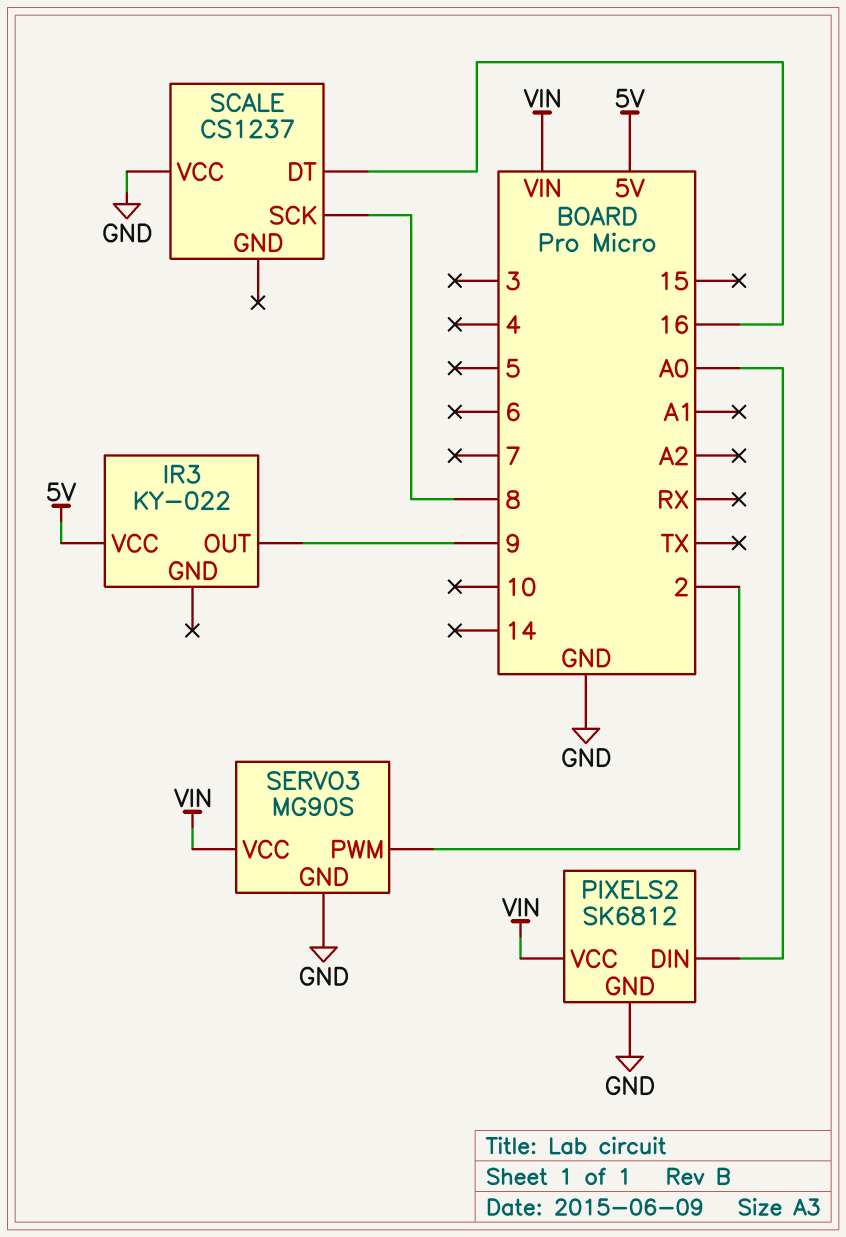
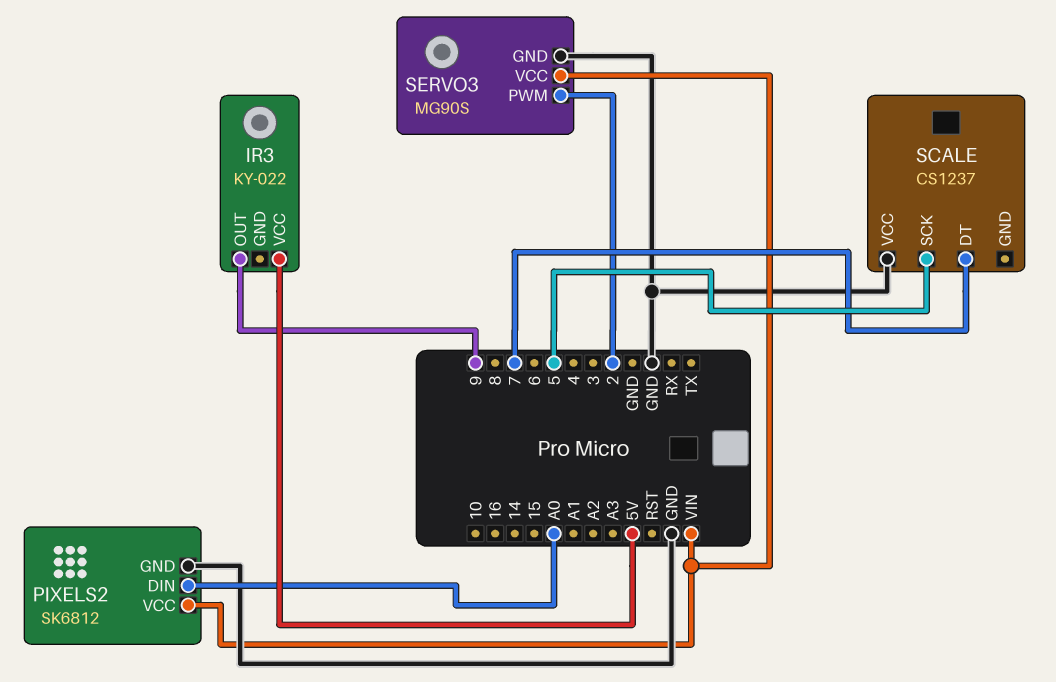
SCALE pin DT: 16 -> 7
SCALE pin SCK: 8 -> 5

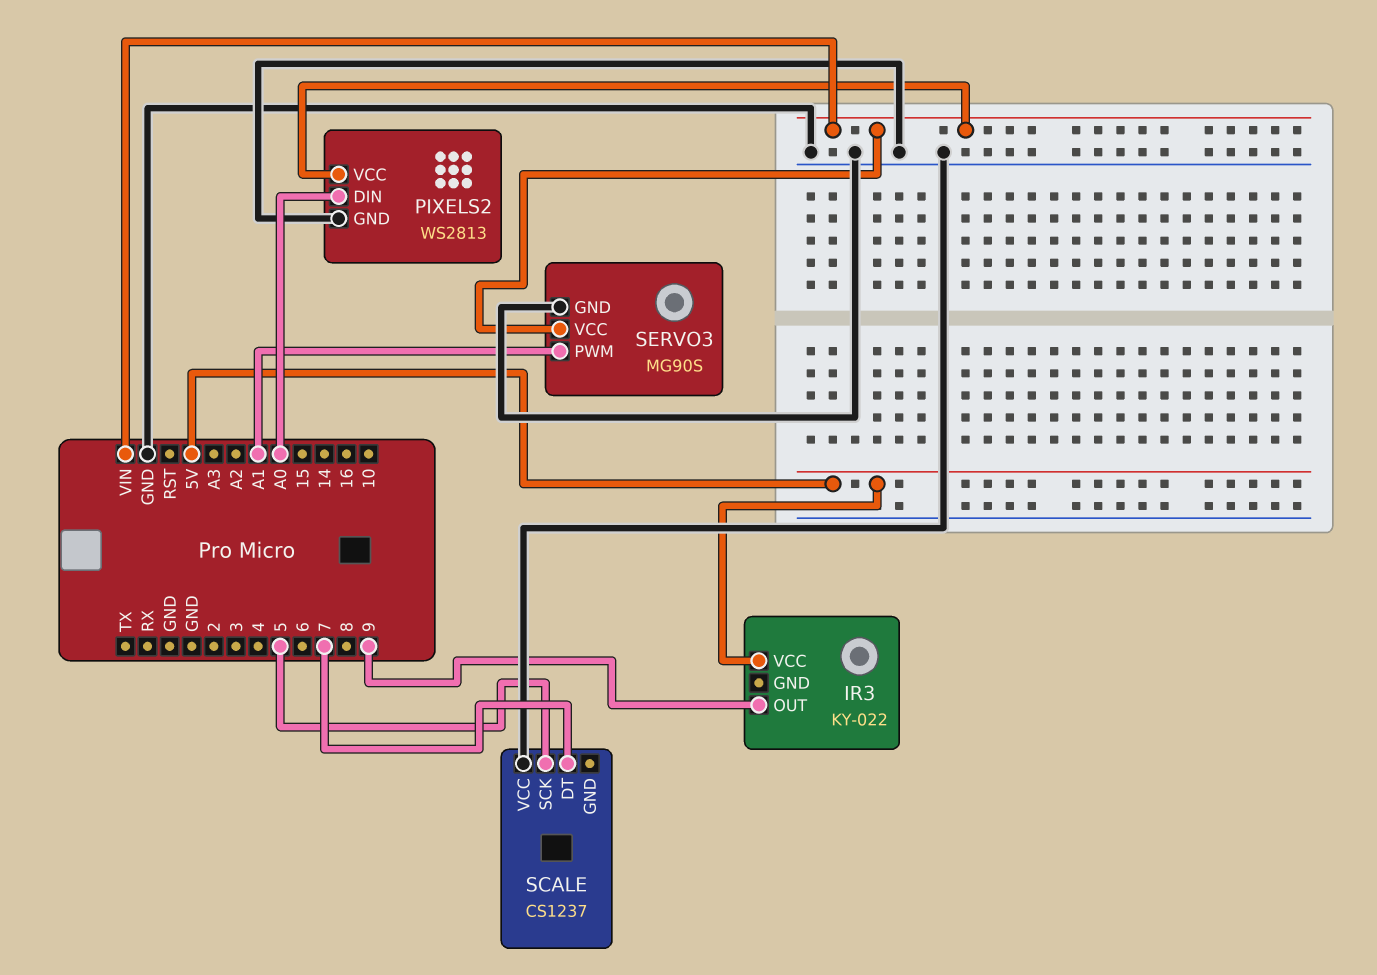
PIXELS2: SK6812 -> WS2813
SERVO3 pin PWM: 2 -> A1

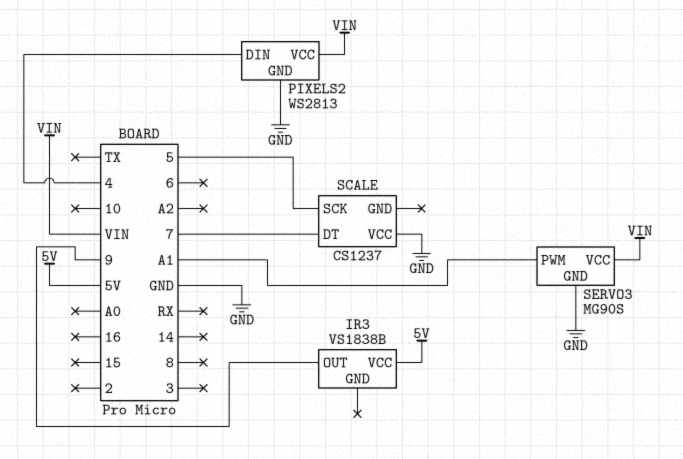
IR3: KY-022 -> VS1838B
PIXELS2 pin DIN: A0 -> 4

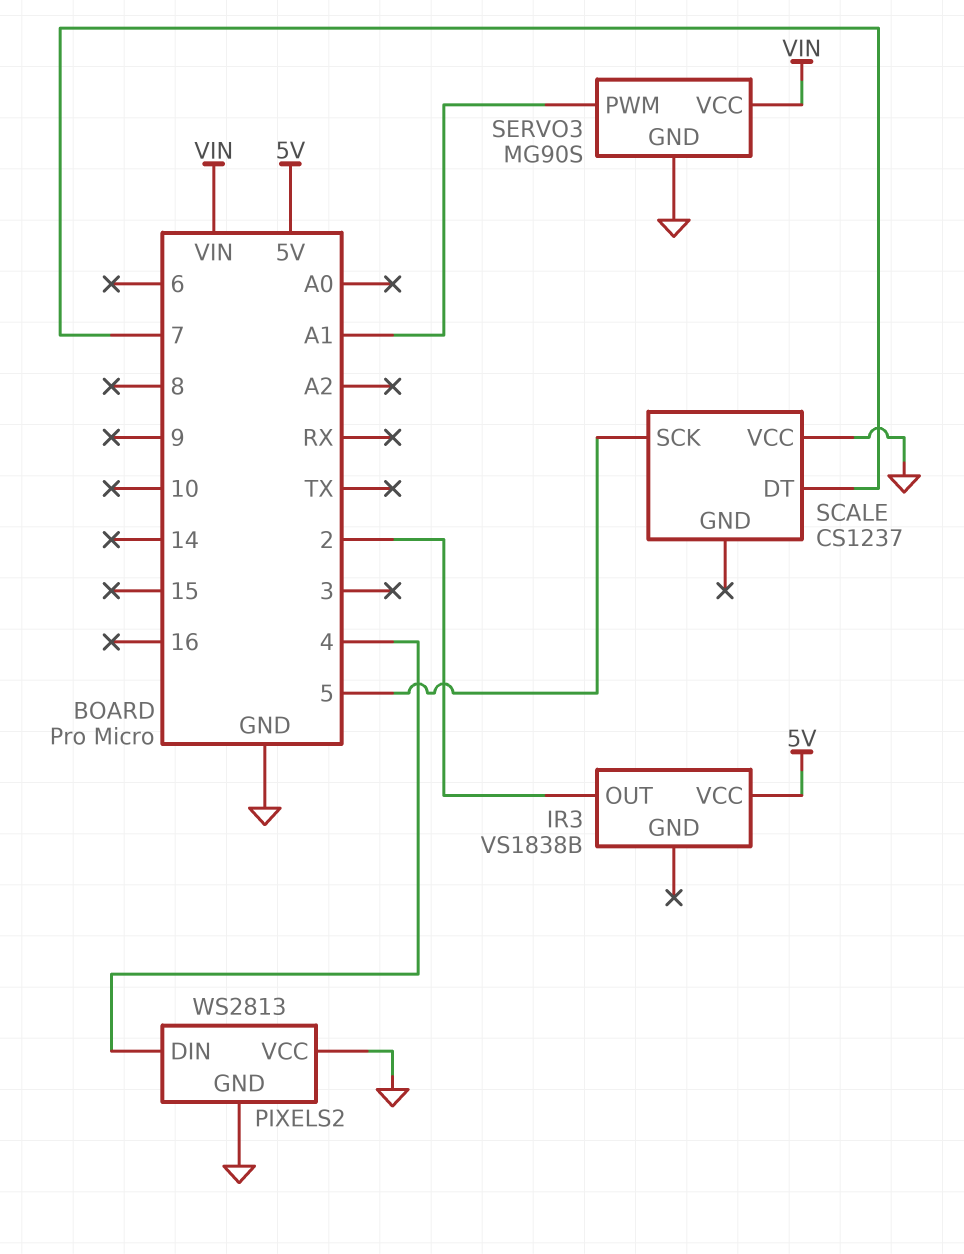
IR3 pin OUT: 9 -> 2
PIXELS2 pin VCC: VIN -> GND

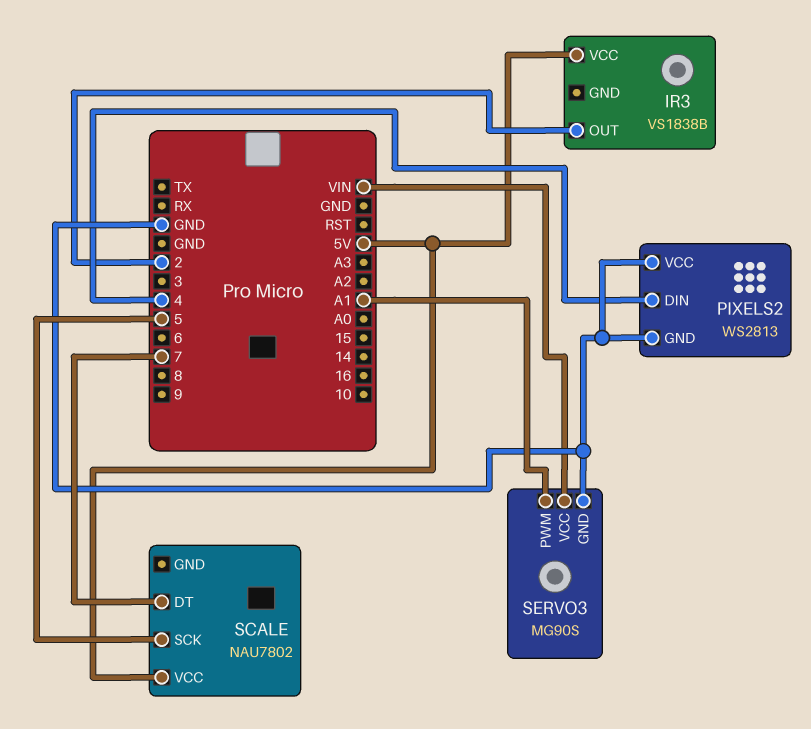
SCALE: CS1237 -> NAU7802
SCALE pin VCC: GND -> 5V

